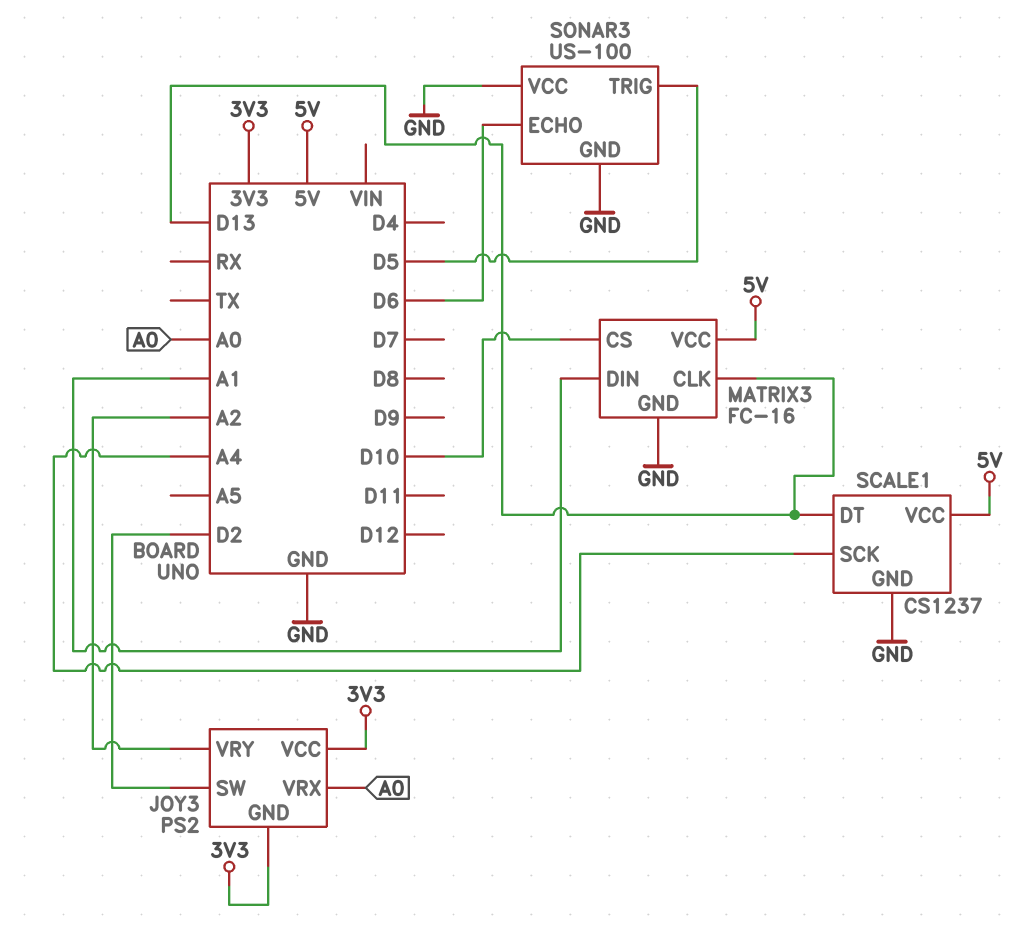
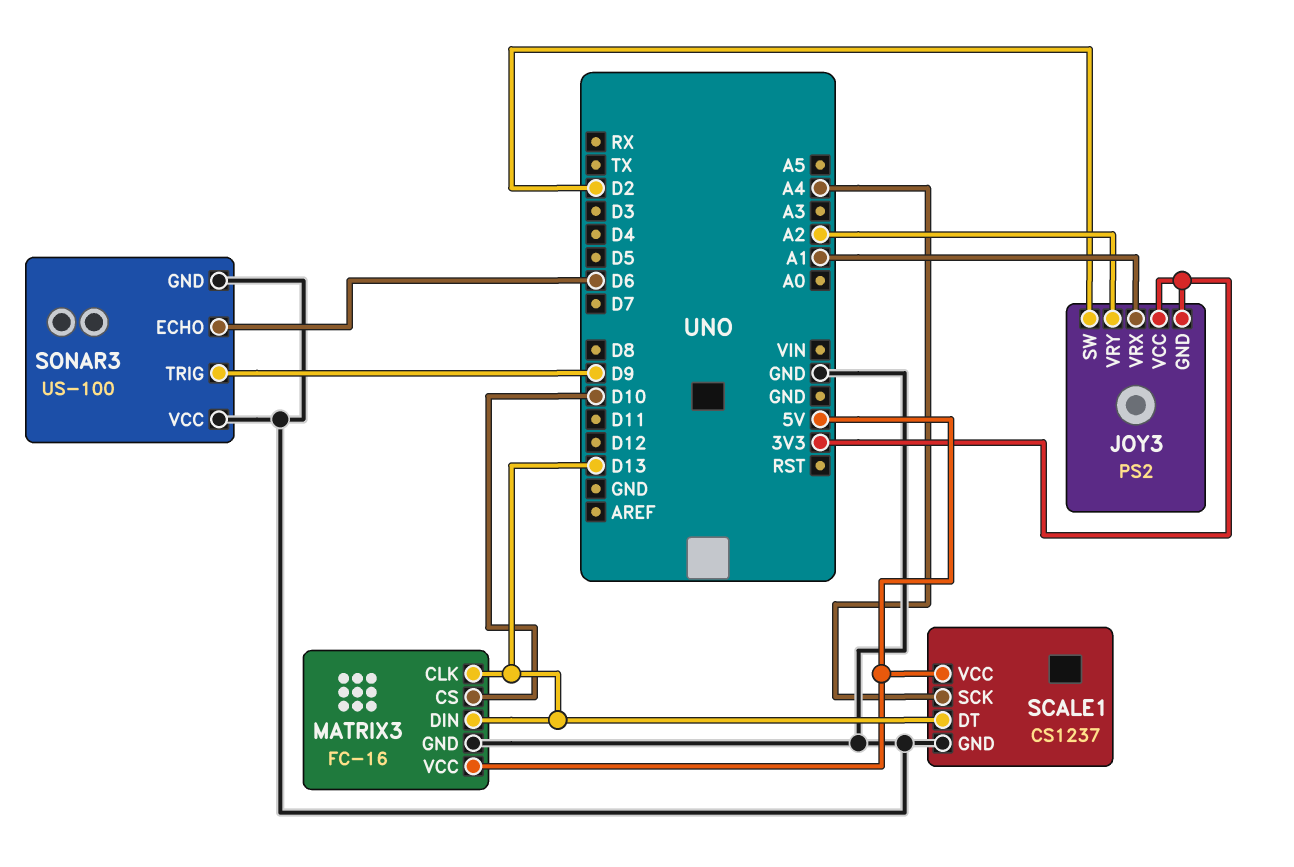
JOY3 pin VRX: A0 -> A1
MATRIX3 pin DIN: A1 -> D13
SONAR3 pin TRIG: D5 -> D9

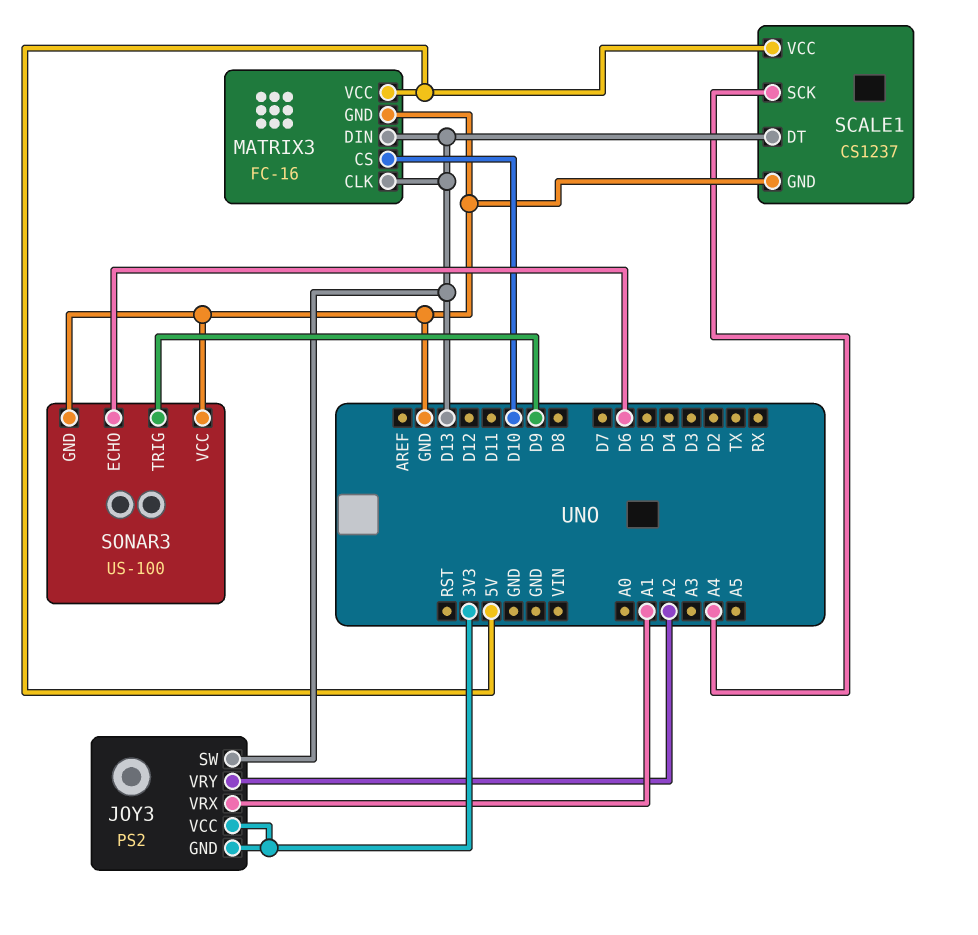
JOY3 pin SW: D2 -> D13

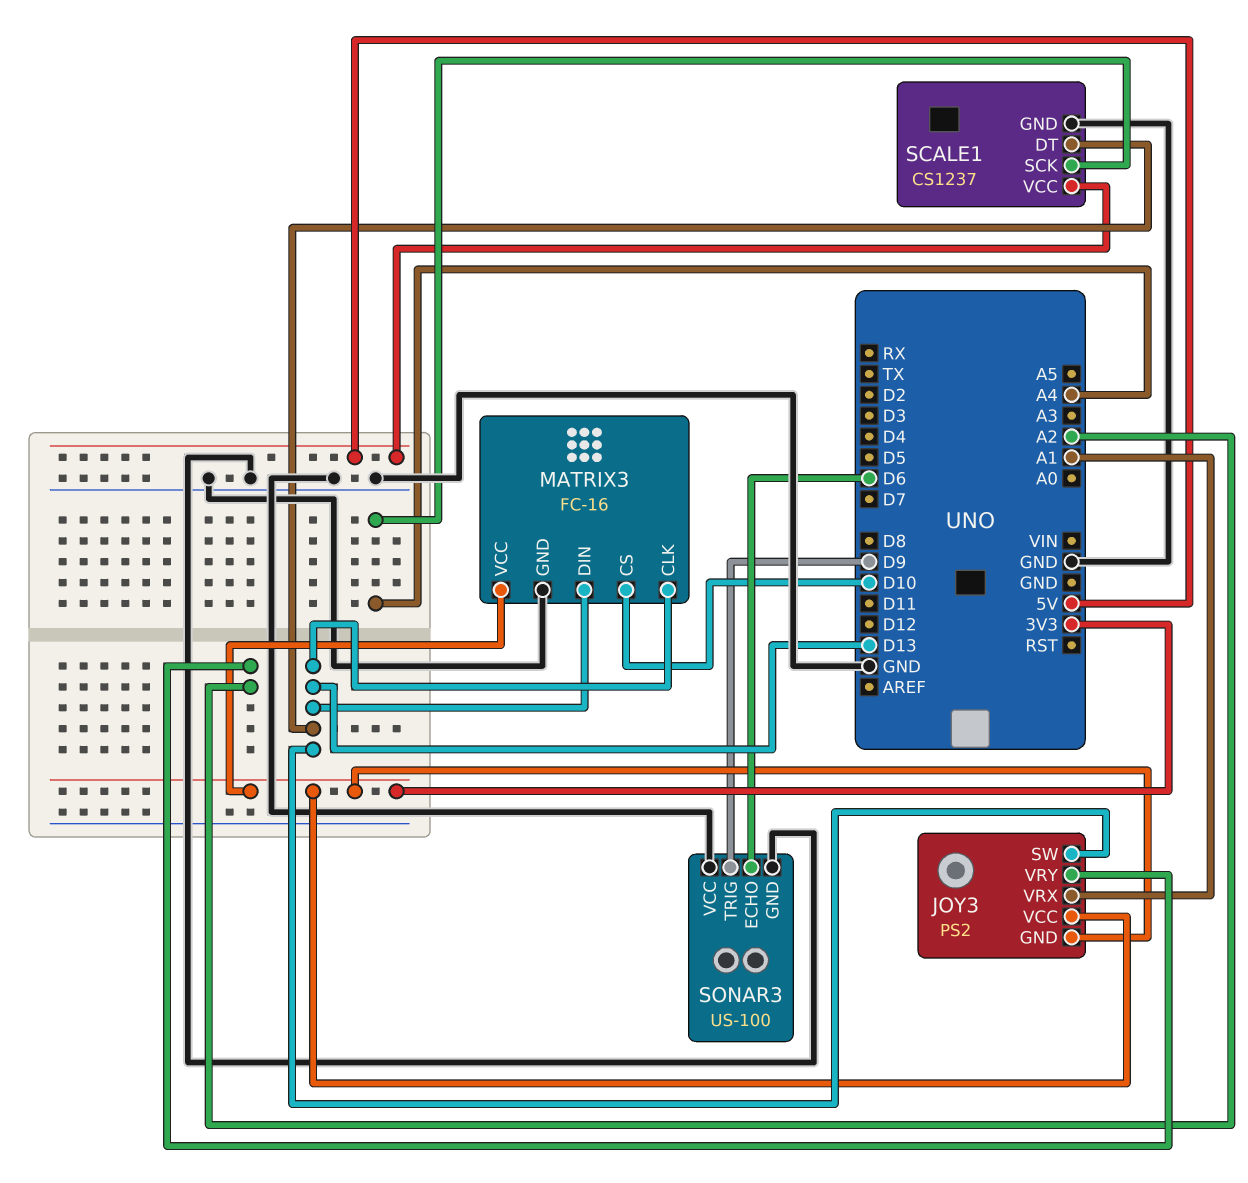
MATRIX3 pin VCC: 5V -> 3V3

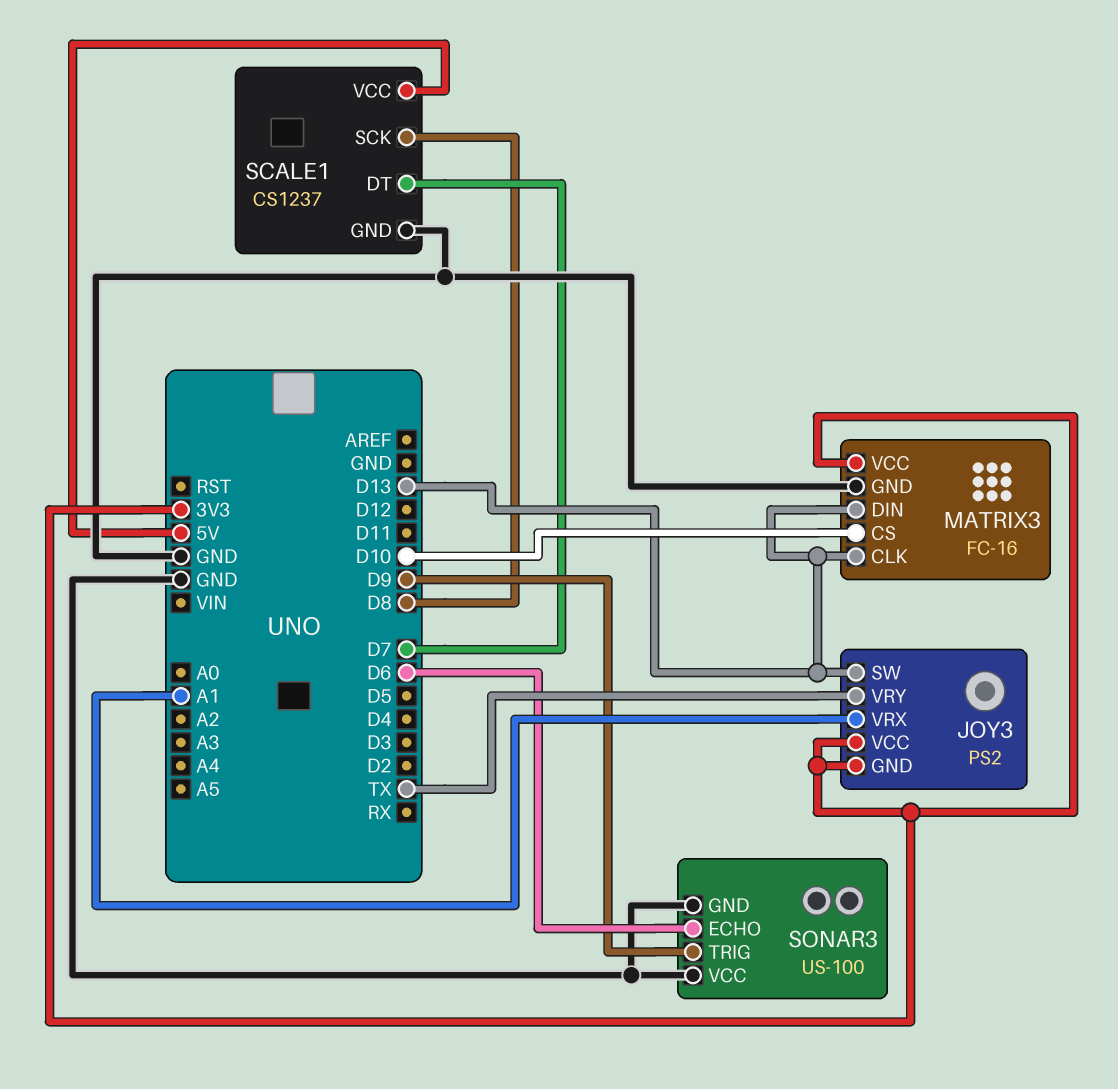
JOY3 pin VRY: A2 -> TX
SCALE1 pin DT: D13 -> D7
SCALE1 pin SCK: A4 -> D8

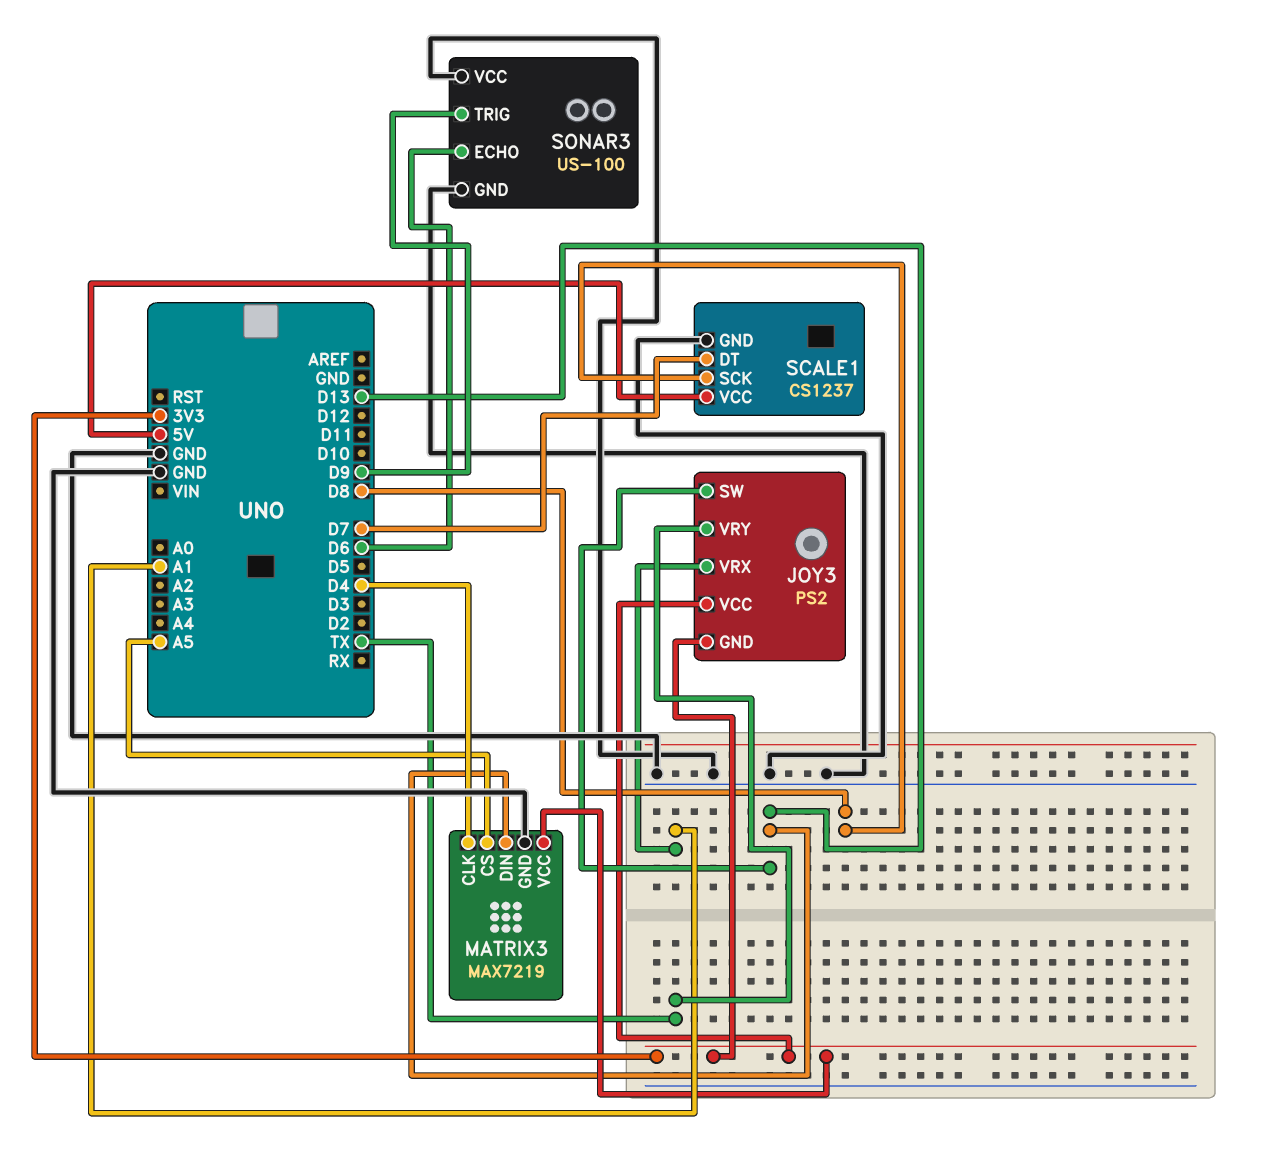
MATRIX3: FC-16 -> MAX7219
MATRIX3 pin CLK: D13 -> D4
MATRIX3 pin CS: D10 -> A5

